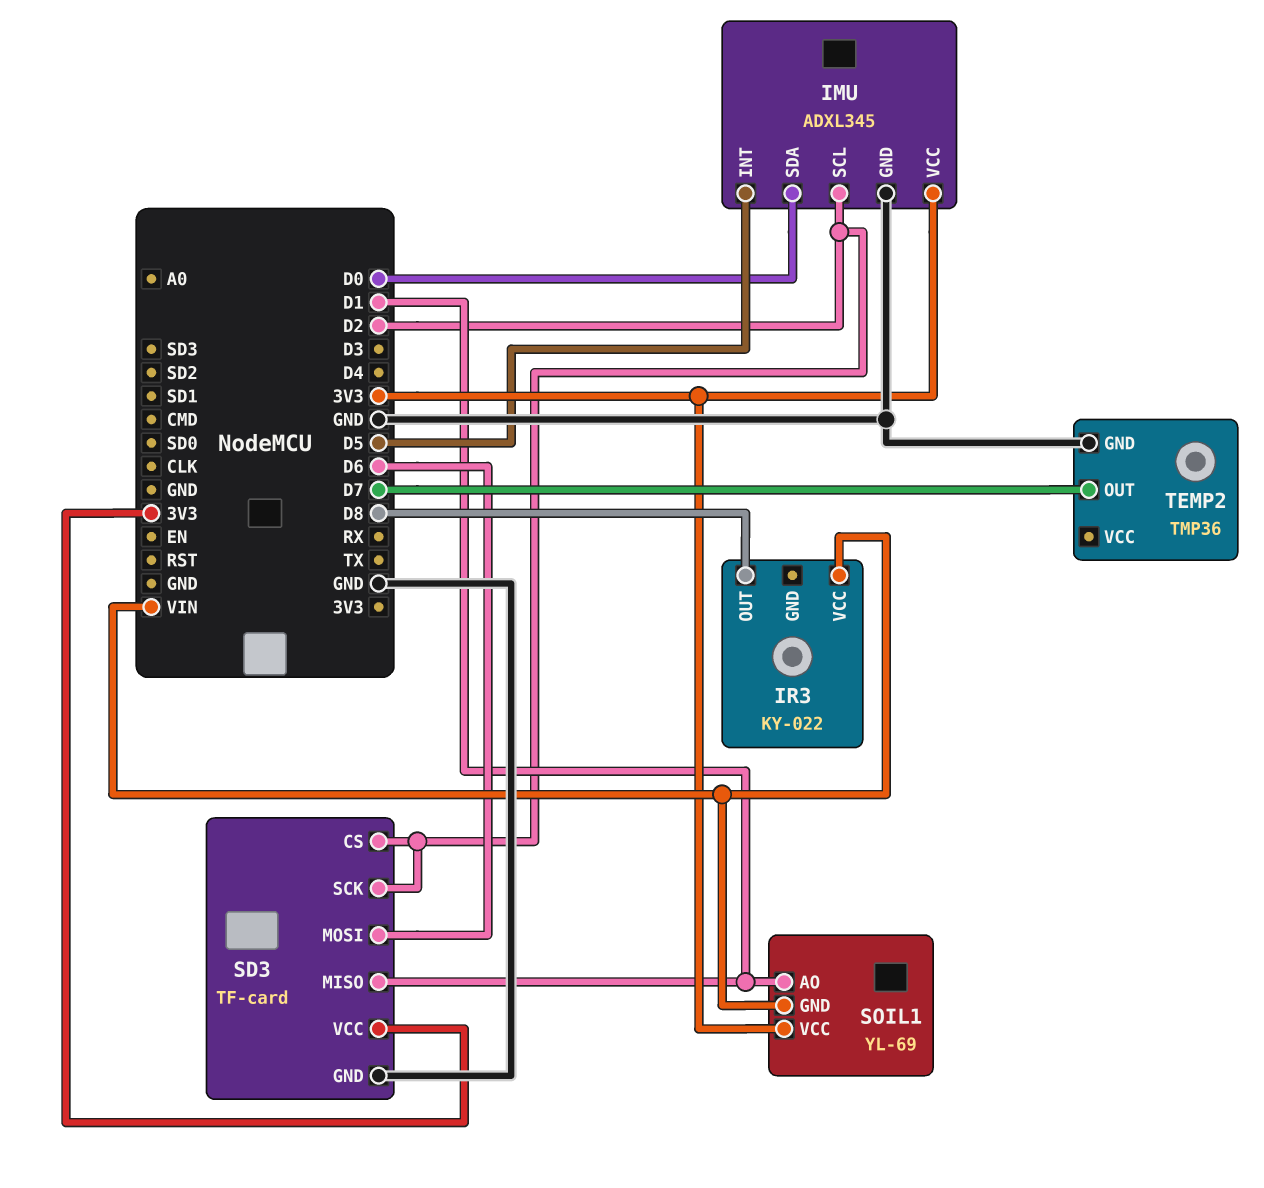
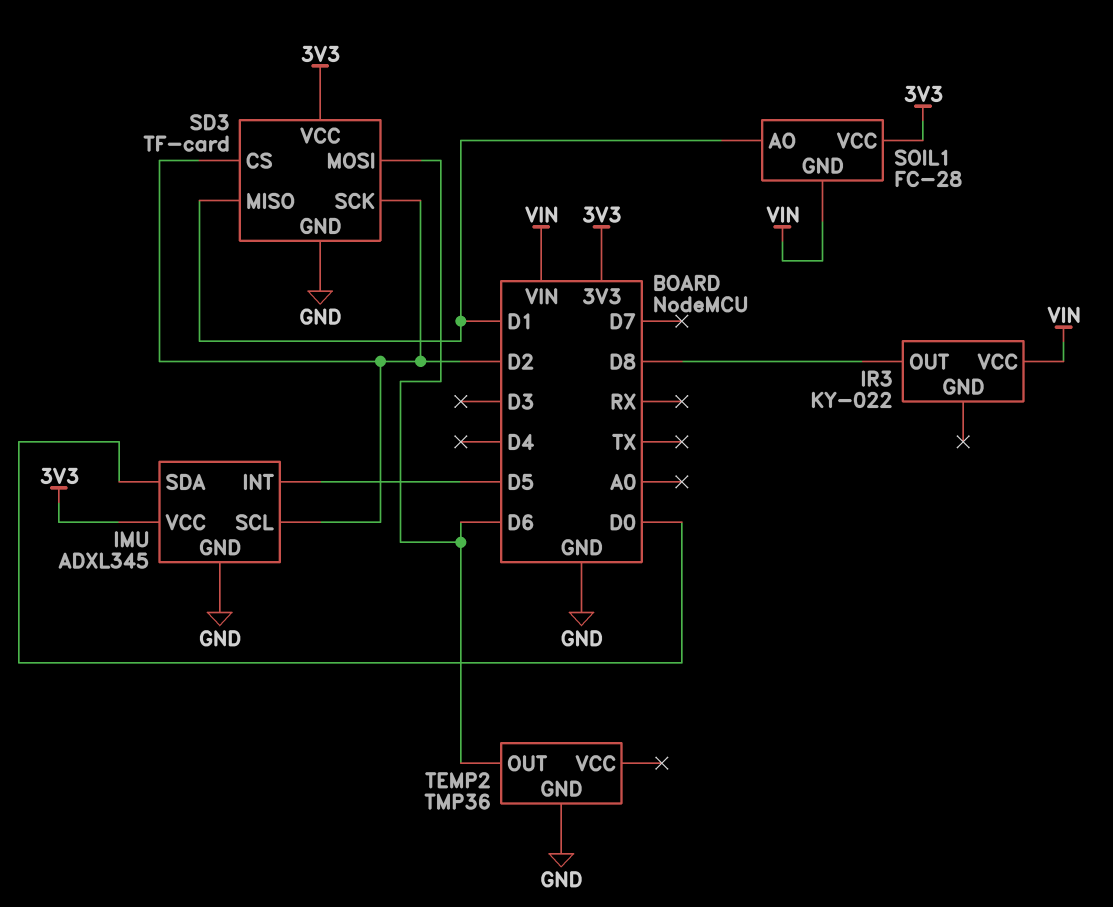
SOIL1: YL-69 -> FC-28
TEMP2 pin OUT: D7 -> D6

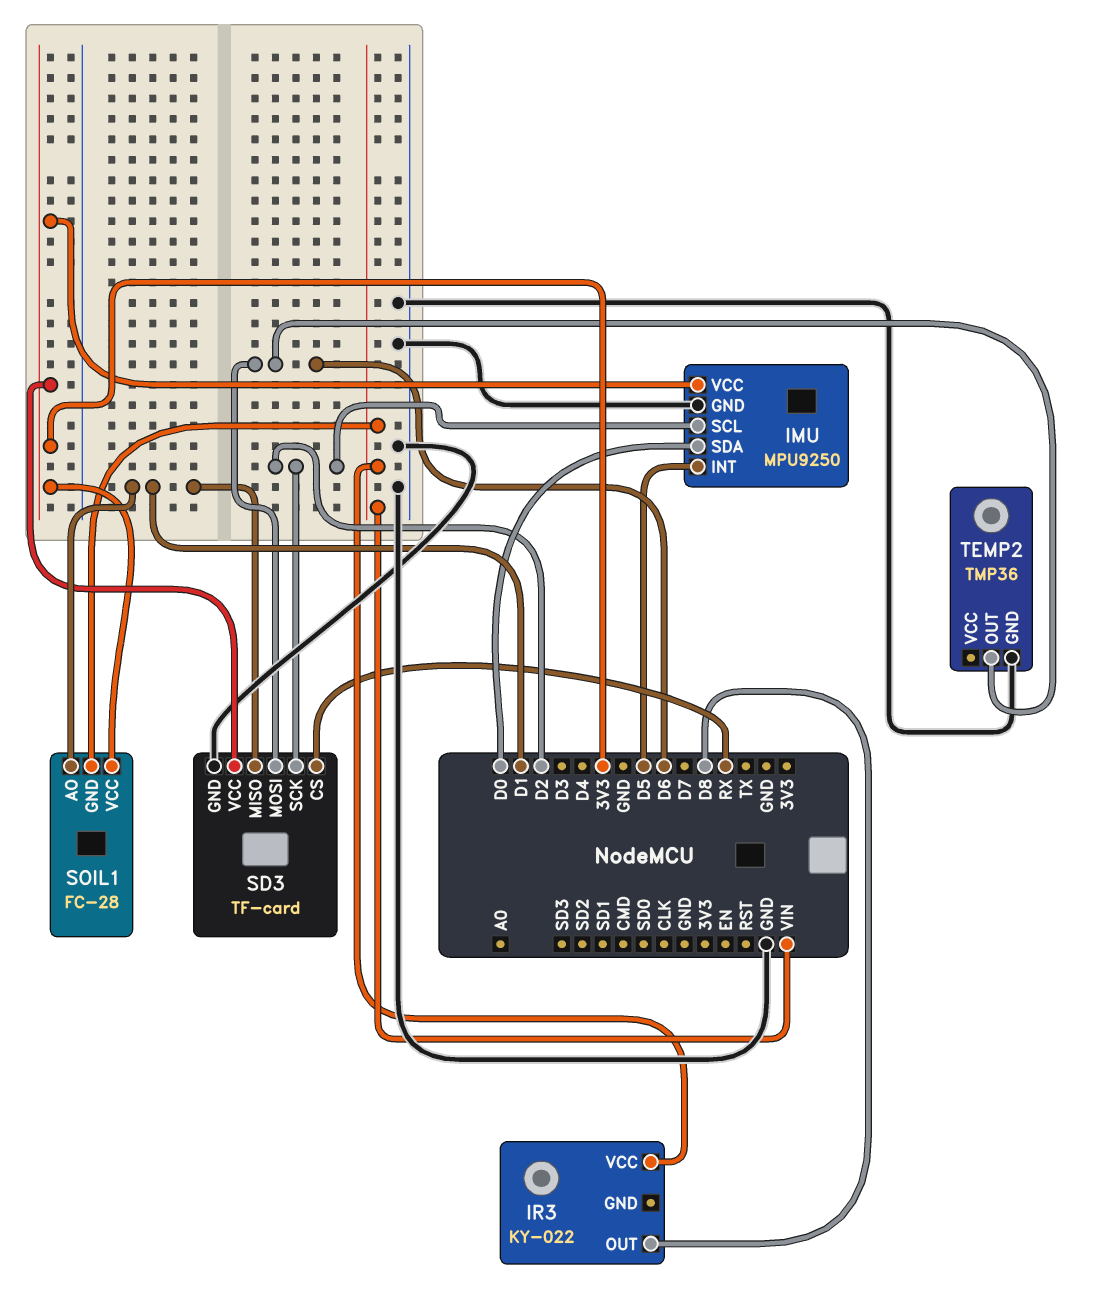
IMU: ADXL345 -> MPU9250
SD3 pin CS: D2 -> RX

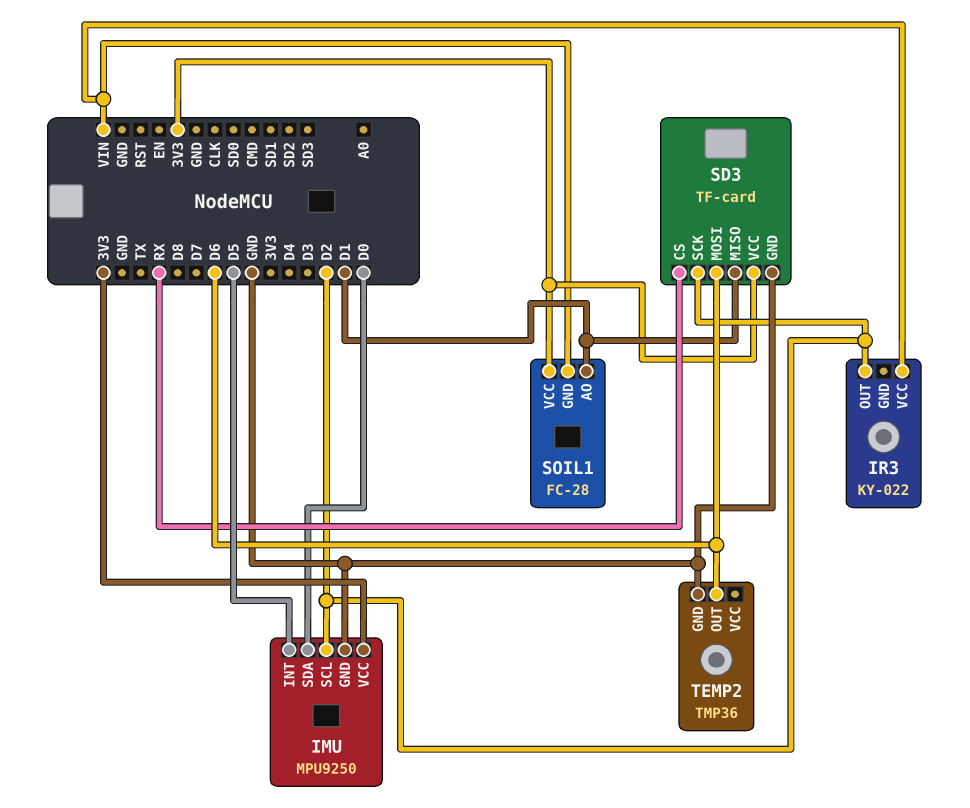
IR3 pin OUT: D8 -> D2

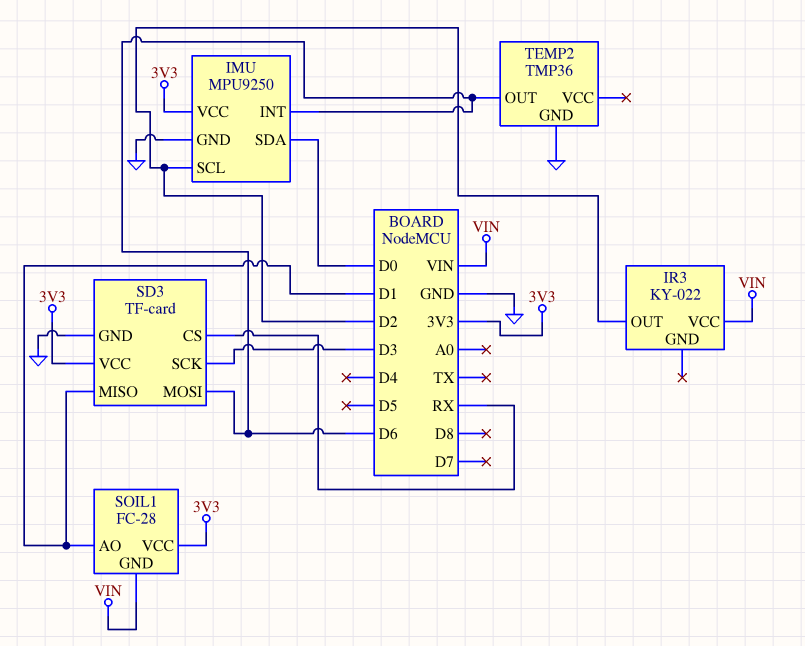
IMU pin INT: D5 -> D6
SD3 pin SCK: D2 -> D3

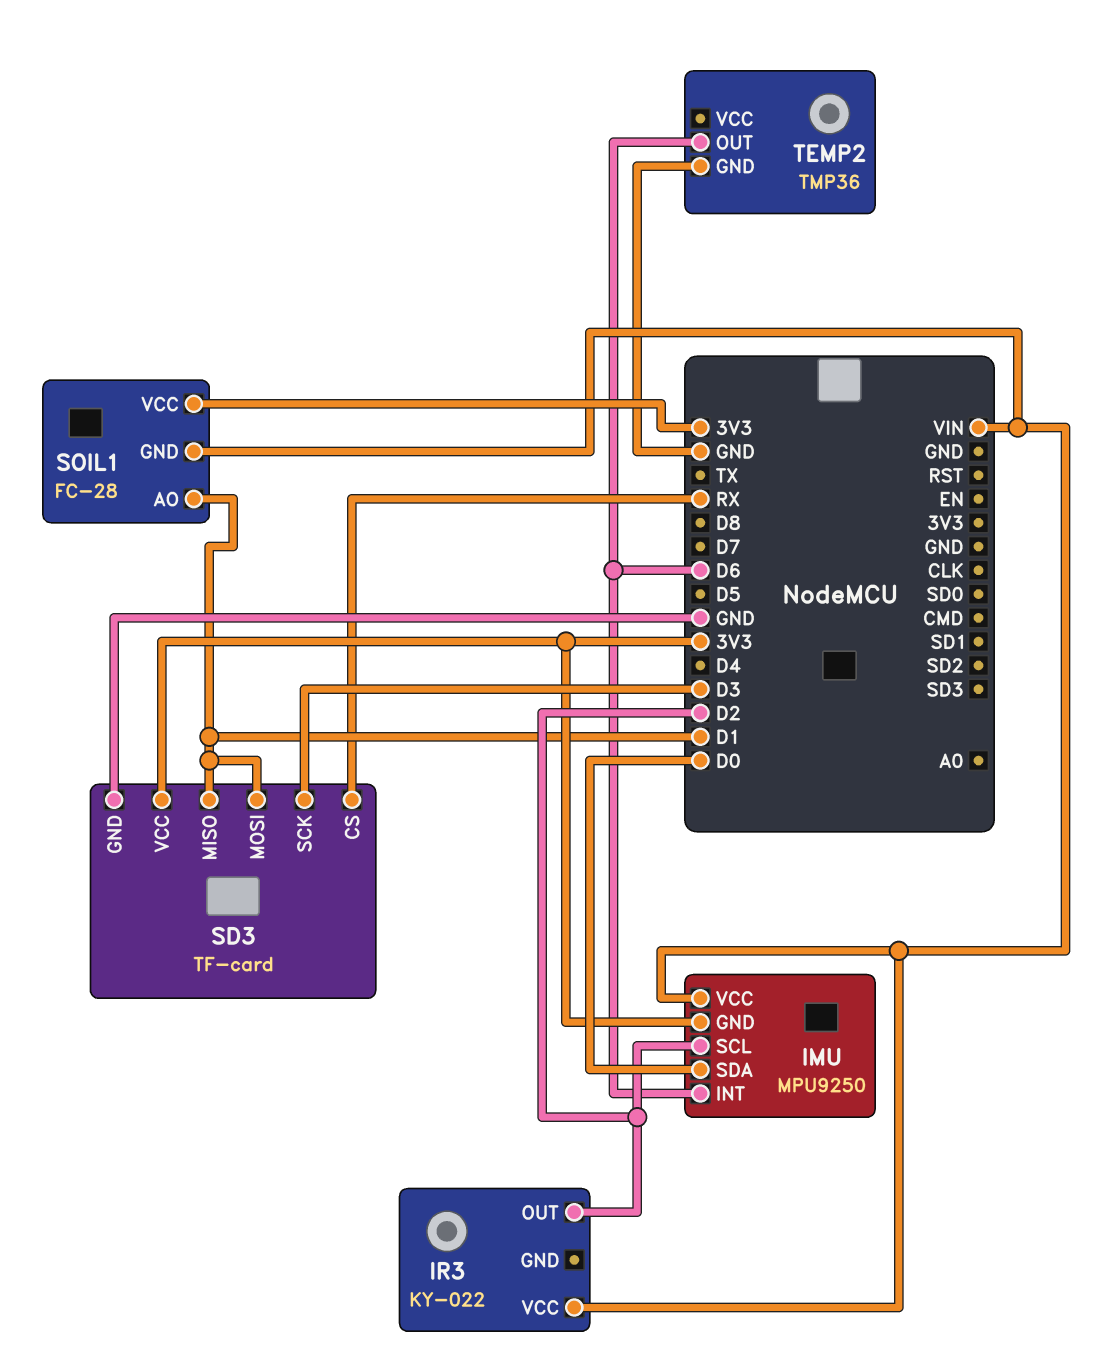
IMU pin GND: GND -> 3V3
IMU pin VCC: 3V3 -> VIN
SD3 pin MOSI: D6 -> D1

